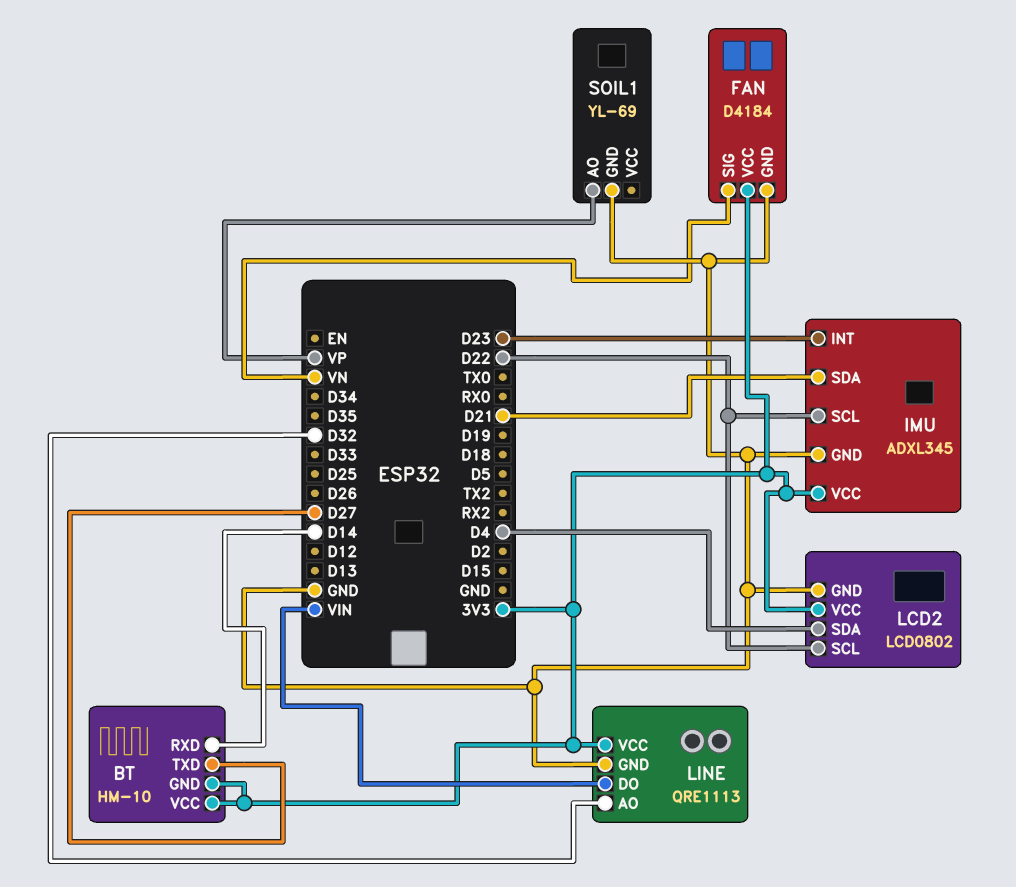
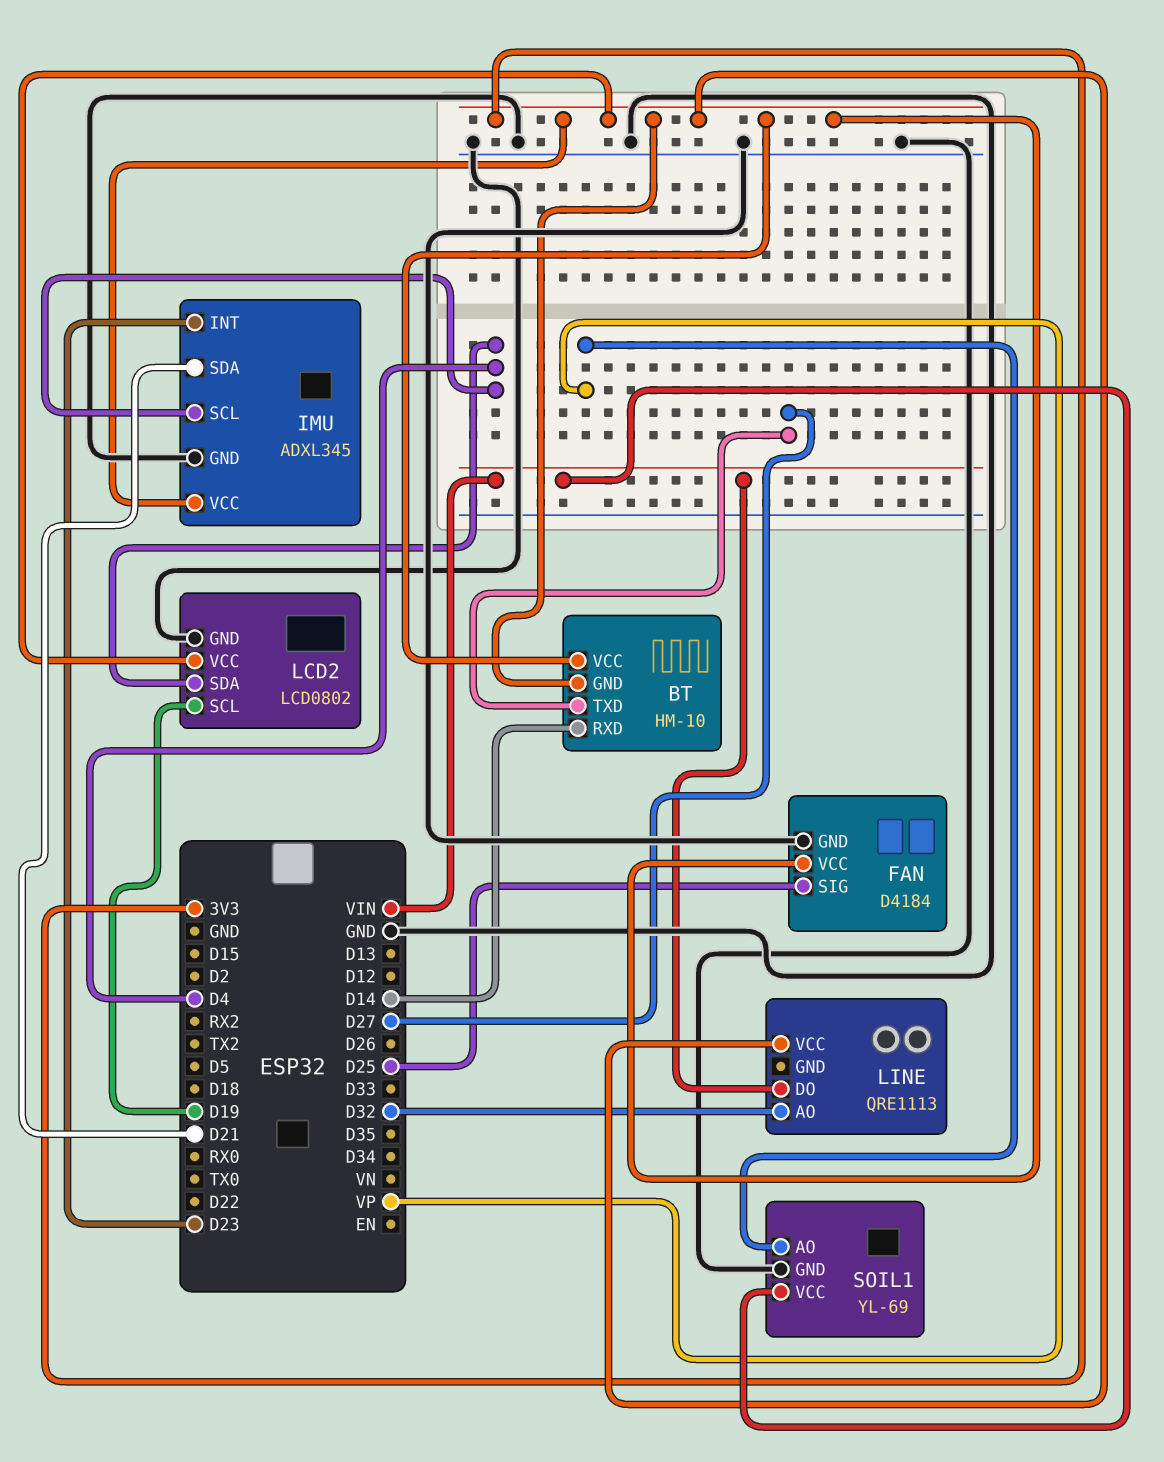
FAN pin SIG: VN -> D25
IMU pin SCL: D22 -> D4
LCD2 pin SCL: D22 -> D19
LINE pin GND: GND -> none
SOIL1 pin VCC: none -> VIN

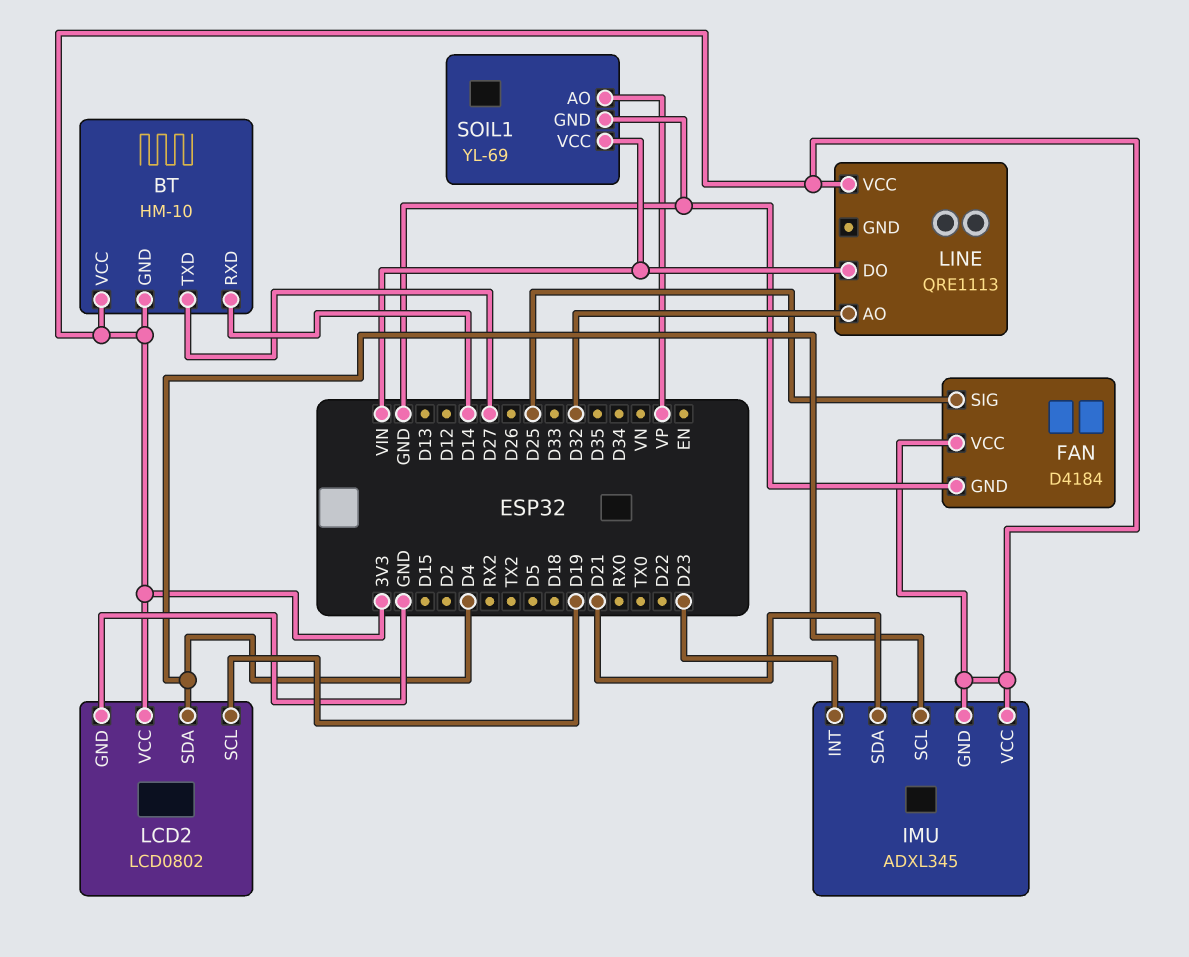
IMU pin GND: GND -> 3V3

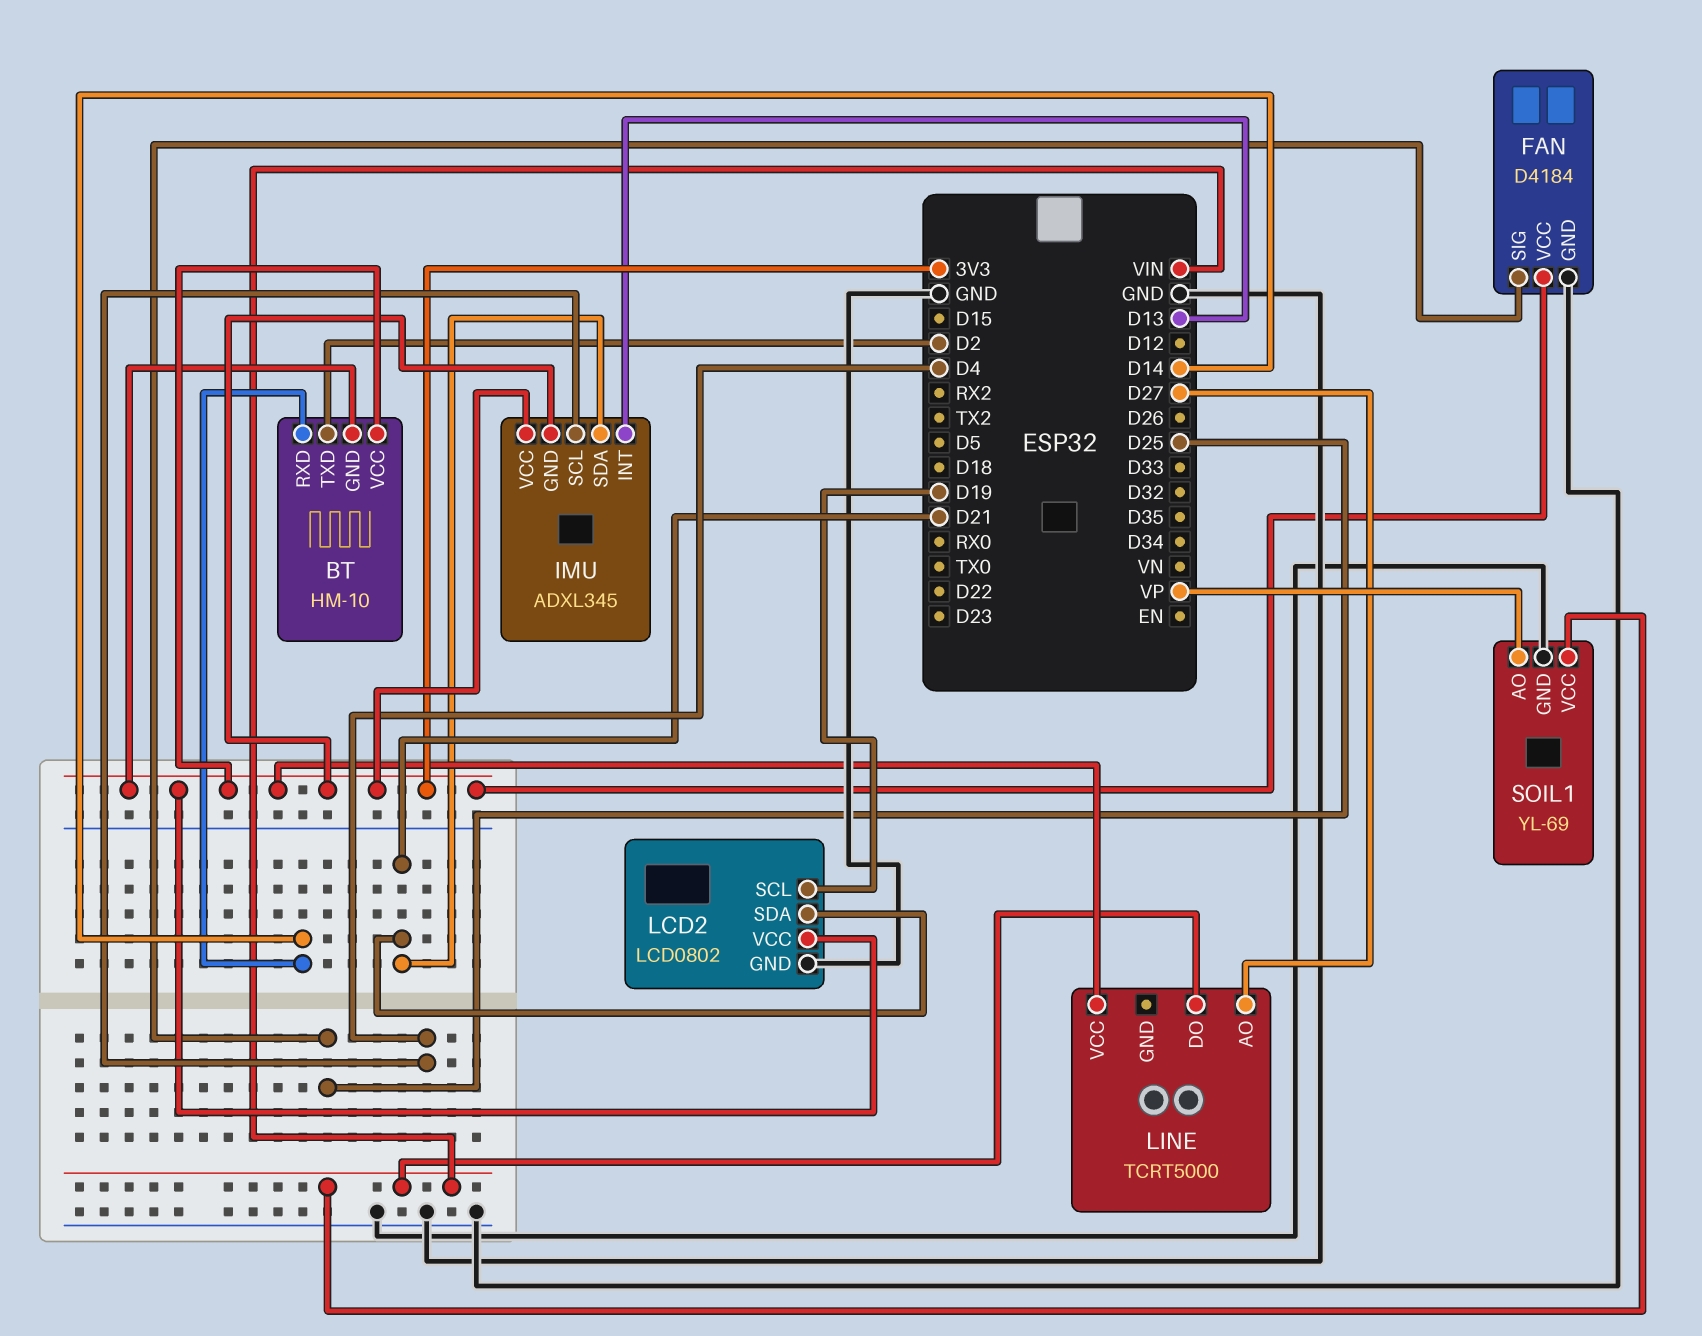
BT pin TXD: D27 -> D2
IMU pin INT: D23 -> D13
LCD2 pin SDA: D4 -> D21
LINE: QRE1113 -> TCRT5000
LINE pin AO: D32 -> D27

